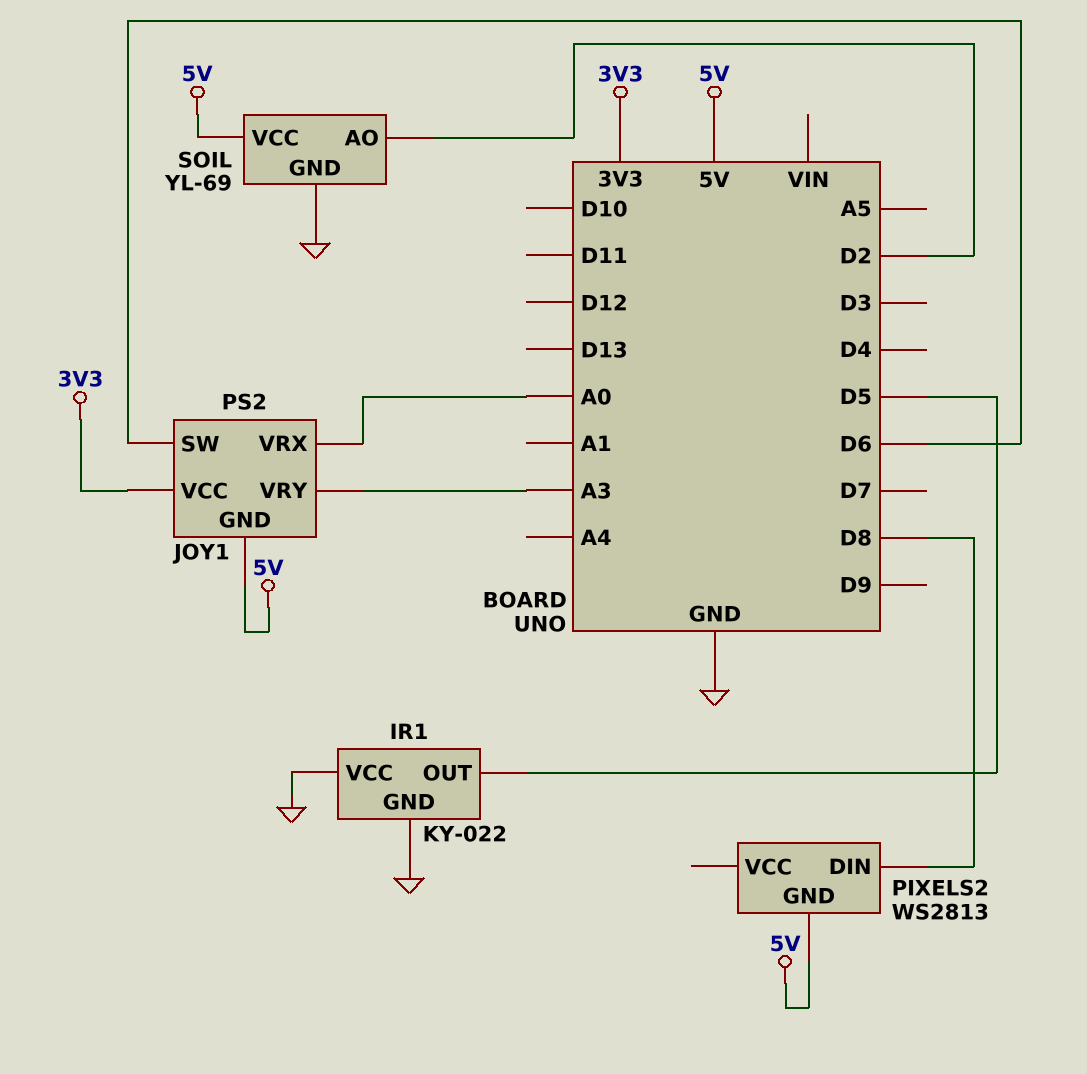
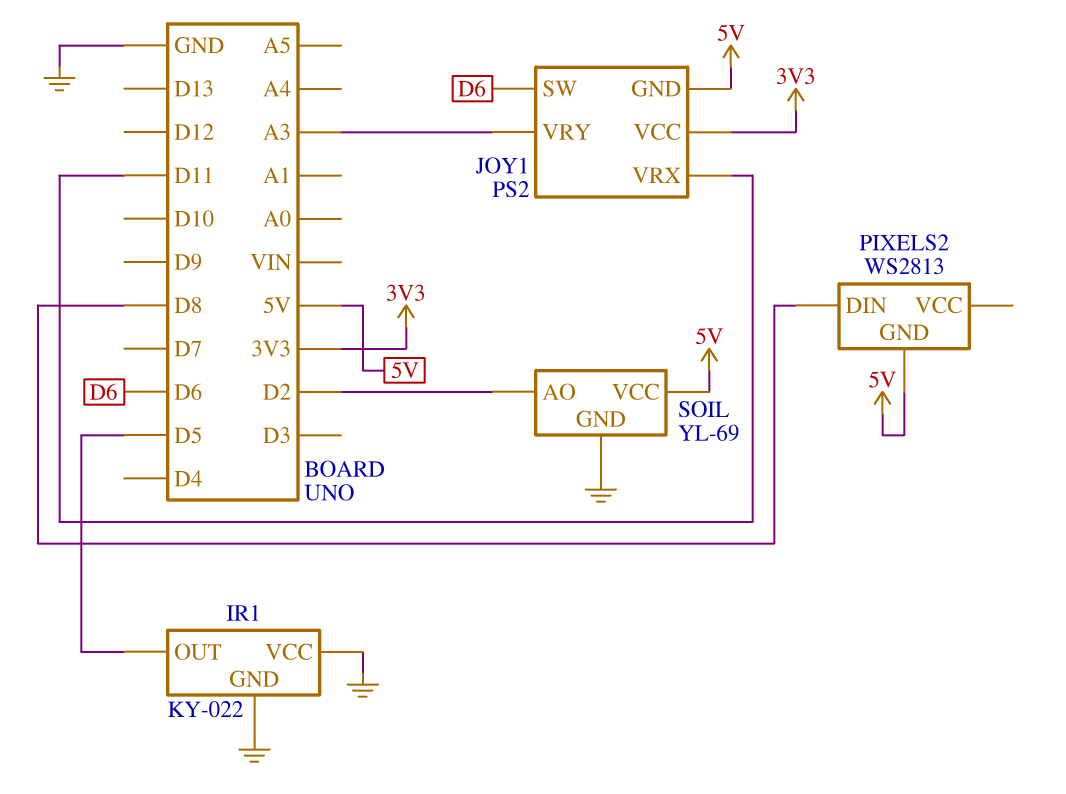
JOY1 pin VRX: A0 -> D11

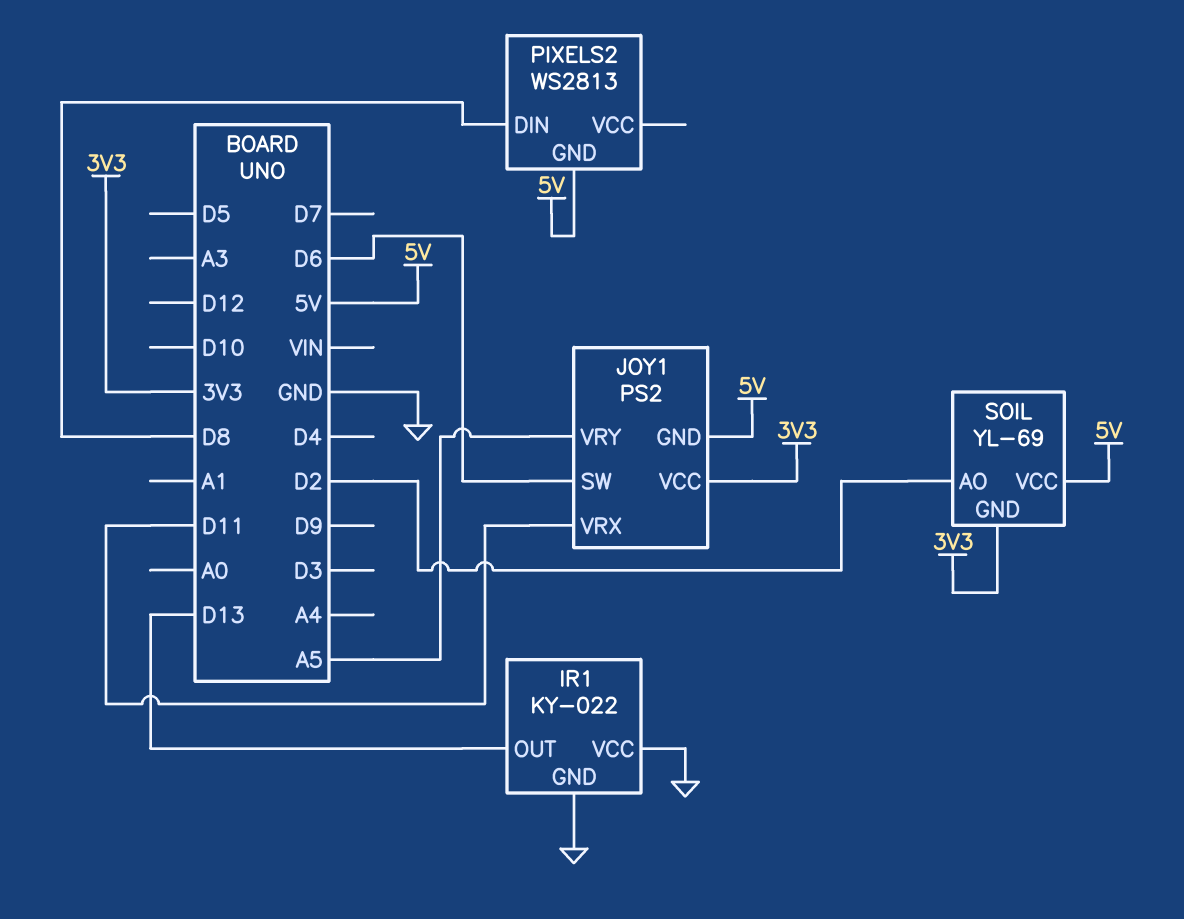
IR1 pin OUT: D5 -> D13
JOY1 pin VRY: A3 -> A5
SOIL pin GND: GND -> 3V3

